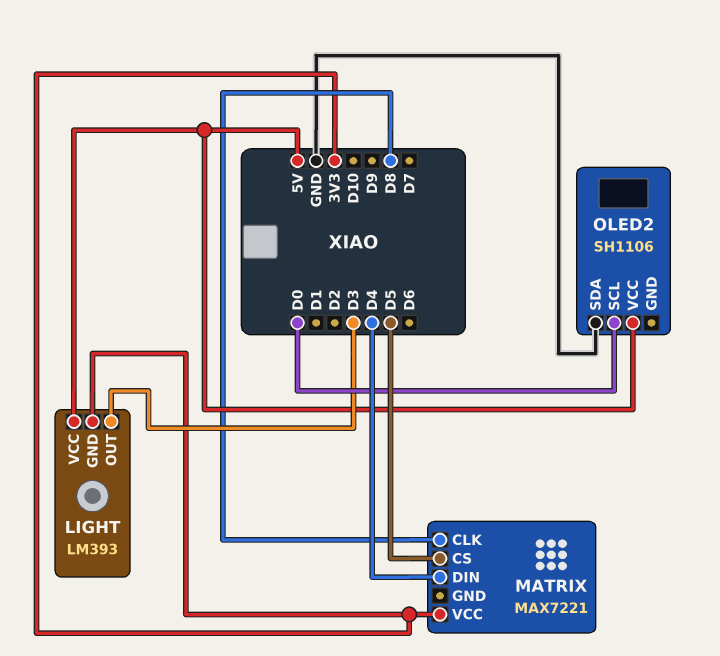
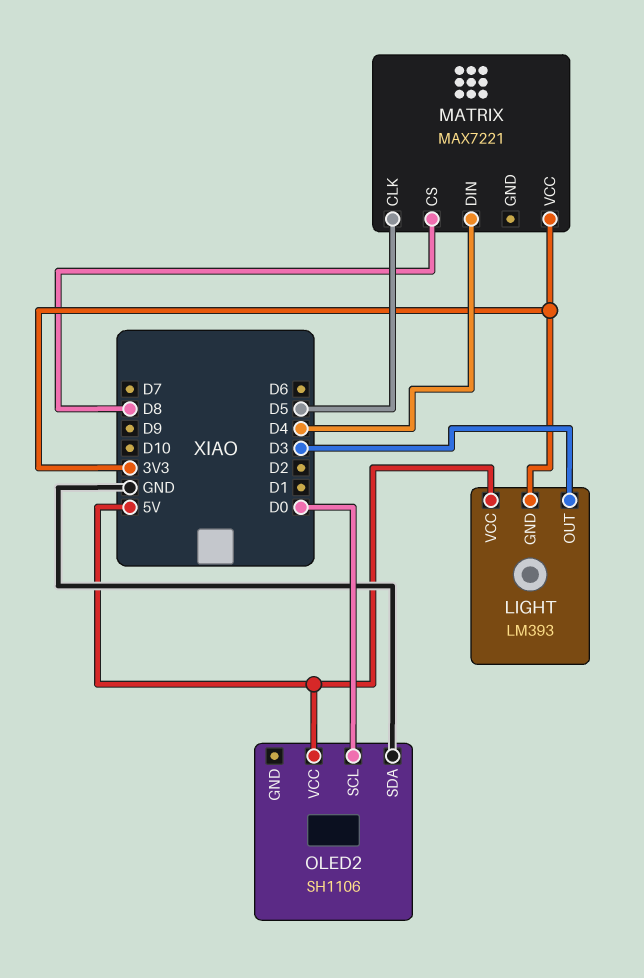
MATRIX pin CLK: D8 -> D5
MATRIX pin CS: D5 -> D8

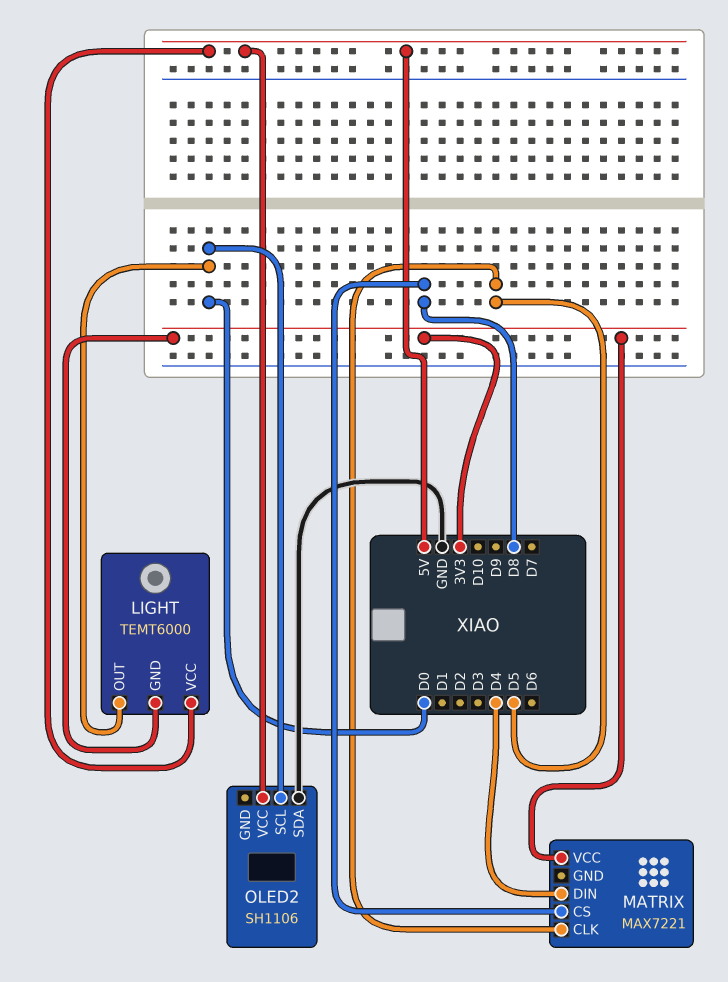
LIGHT: LM393 -> TEMT6000
LIGHT pin OUT: D3 -> D0

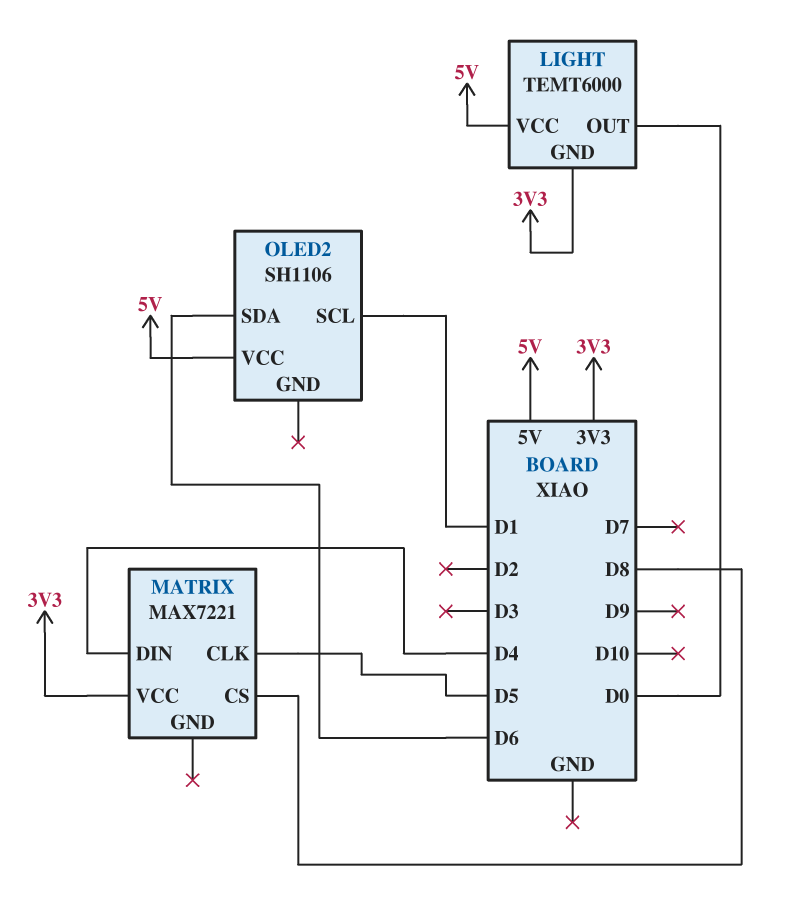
OLED2 pin SCL: D0 -> D1
OLED2 pin SDA: GND -> D6

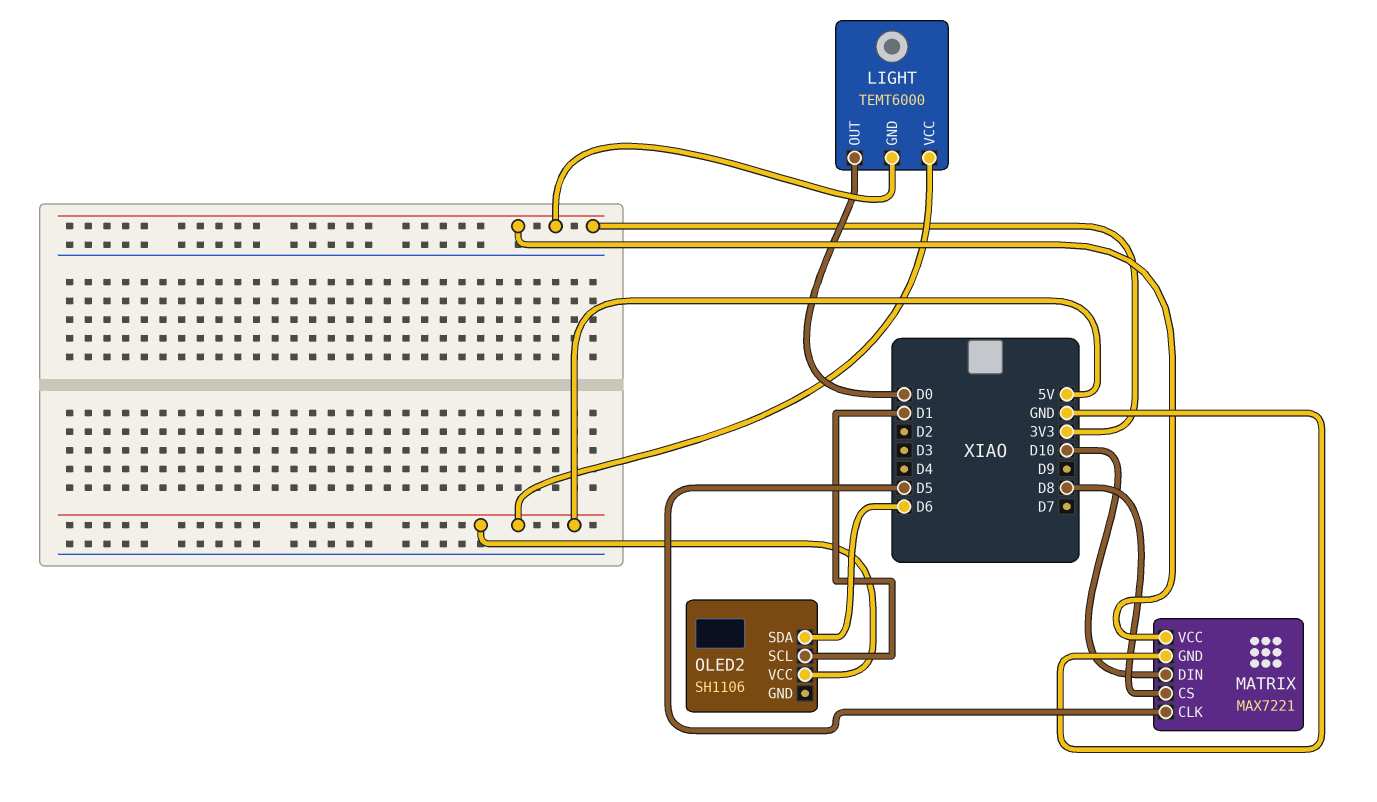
MATRIX pin DIN: D4 -> D10
MATRIX pin GND: none -> GND

